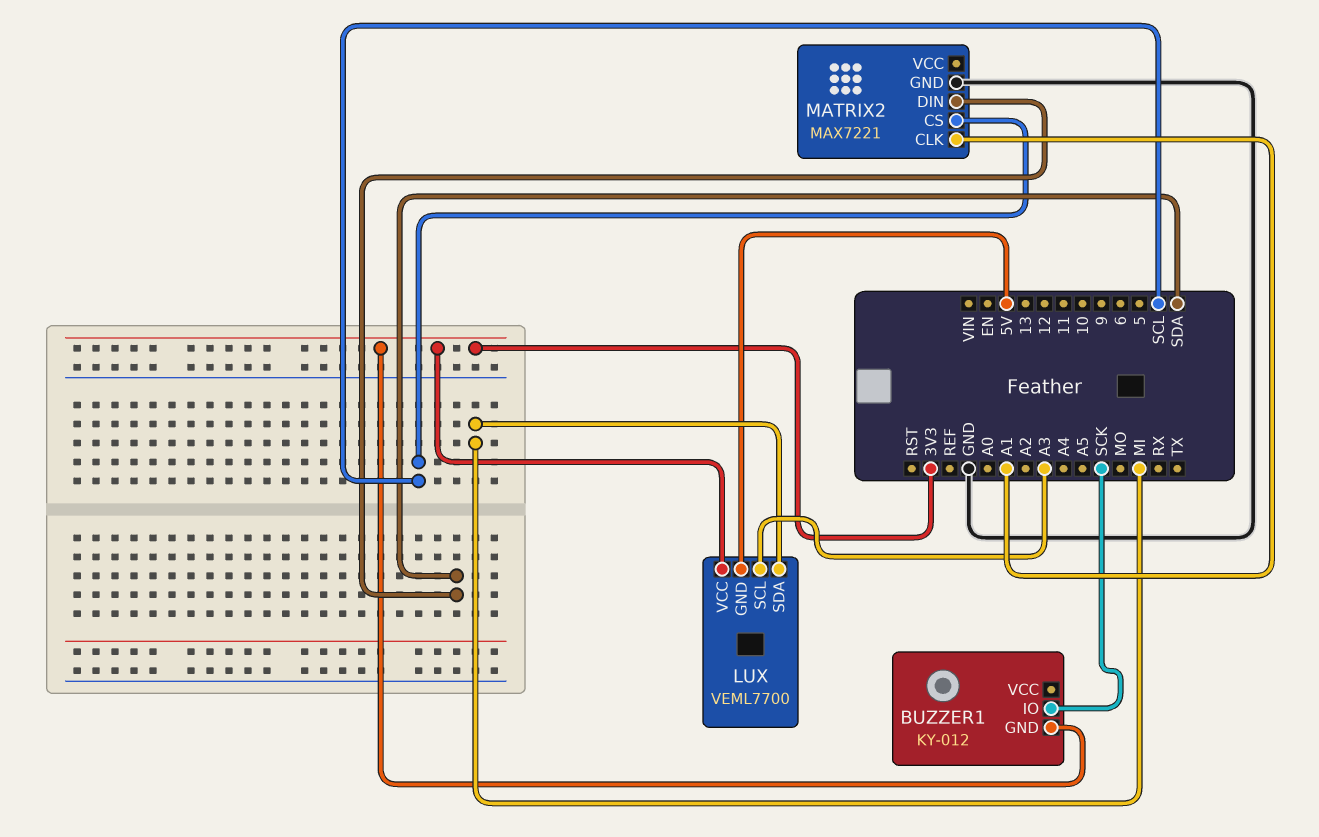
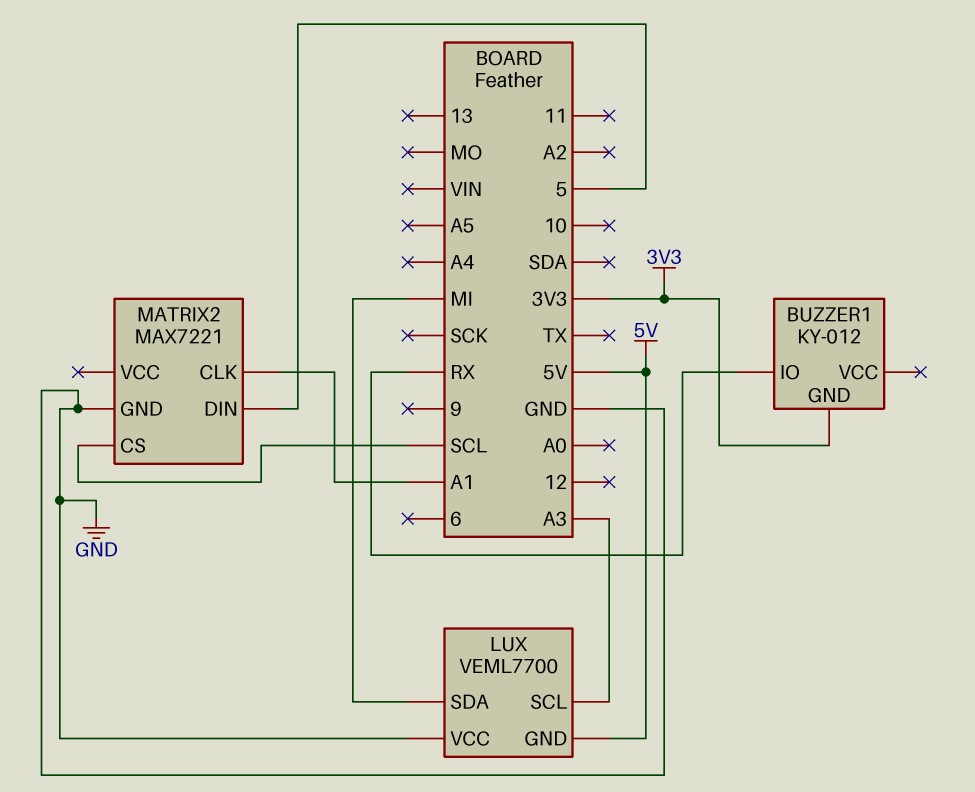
BUZZER1 pin IO: SCK -> RX
LUX pin VCC: 3V3 -> GND
MATRIX2 pin DIN: SDA -> 5

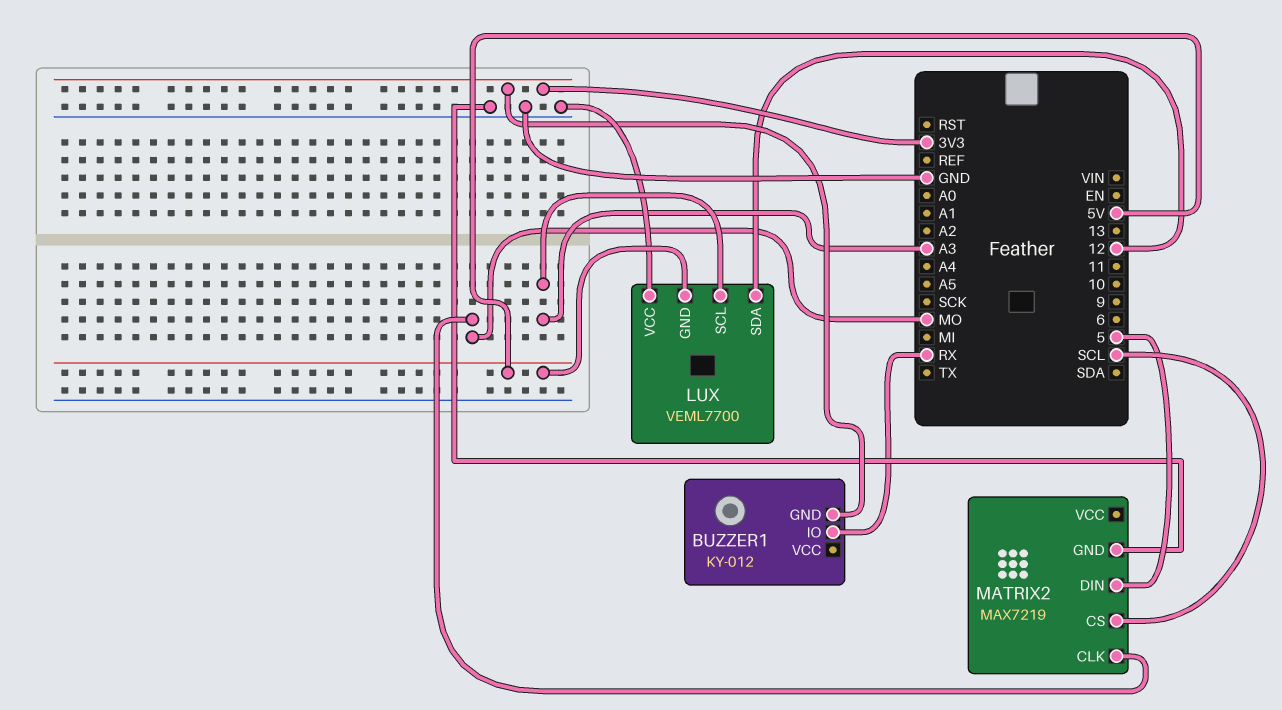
LUX pin SDA: MI -> 12
MATRIX2: MAX7221 -> MAX7219
MATRIX2 pin CLK: A1 -> MO

